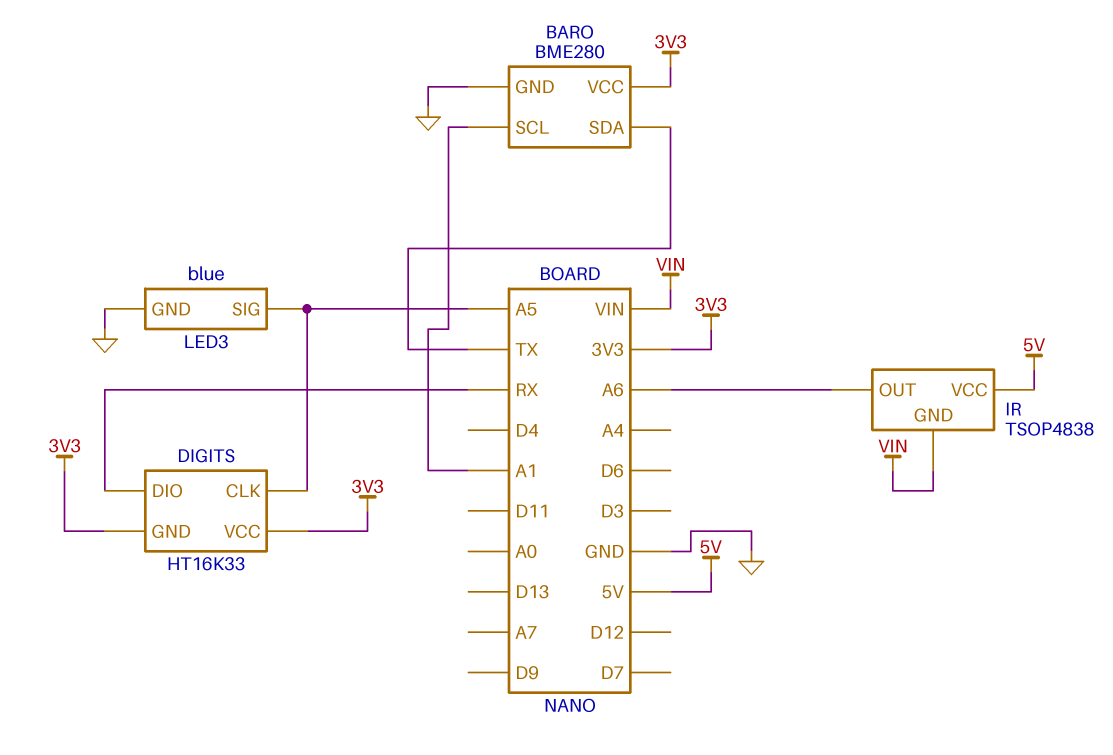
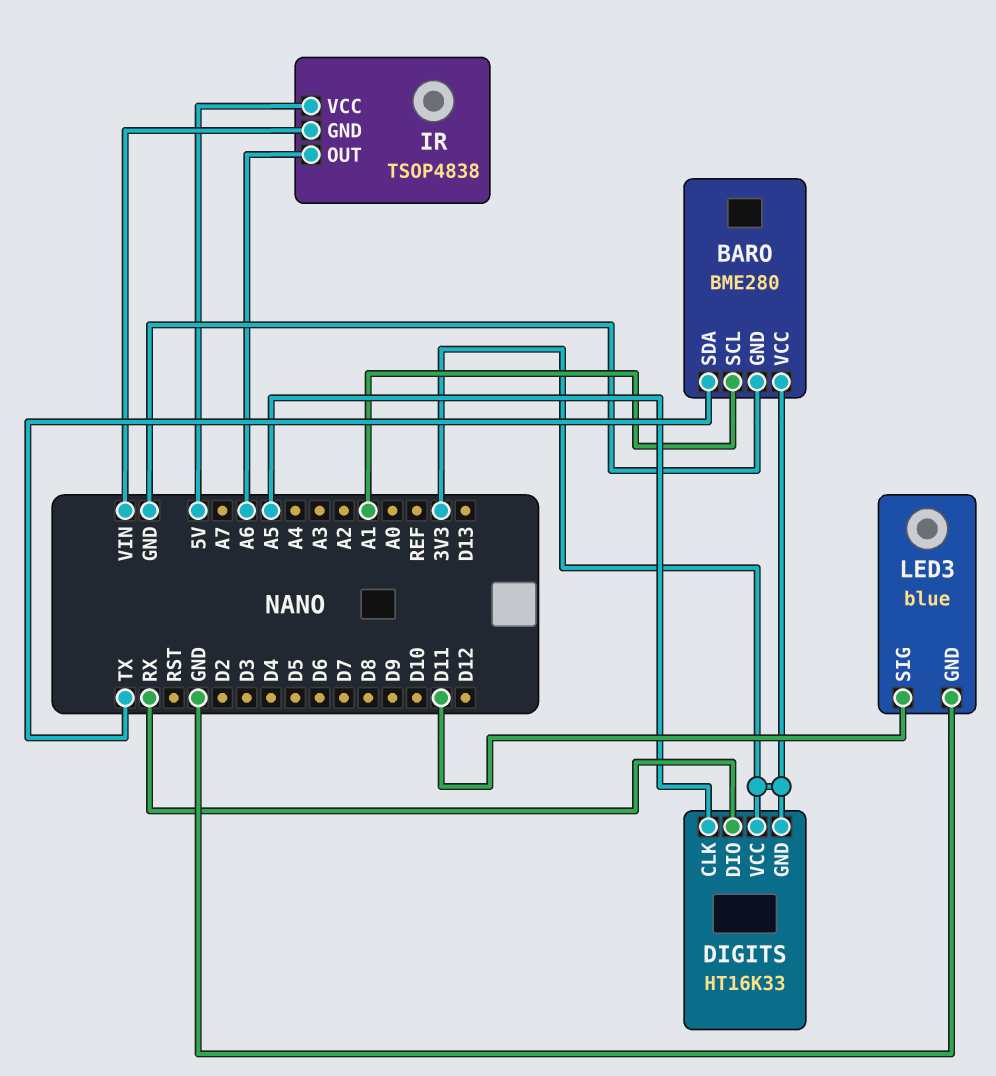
LED3 pin SIG: A5 -> D11

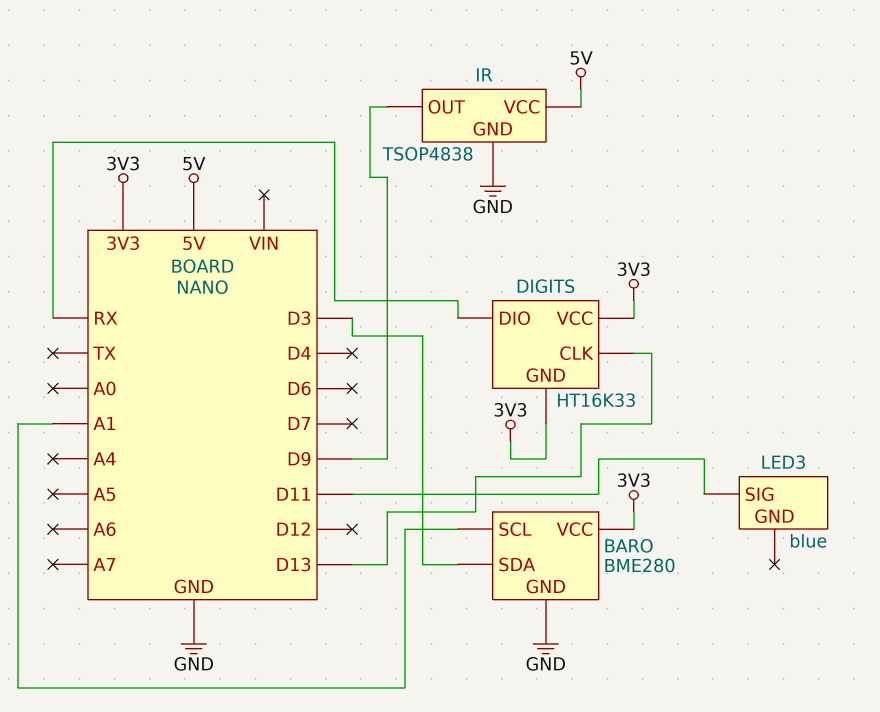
BARO pin SDA: TX -> D3
DIGITS pin CLK: A5 -> D13
IR pin GND: VIN -> GND
IR pin OUT: A6 -> D9
LED3 pin GND: GND -> none

